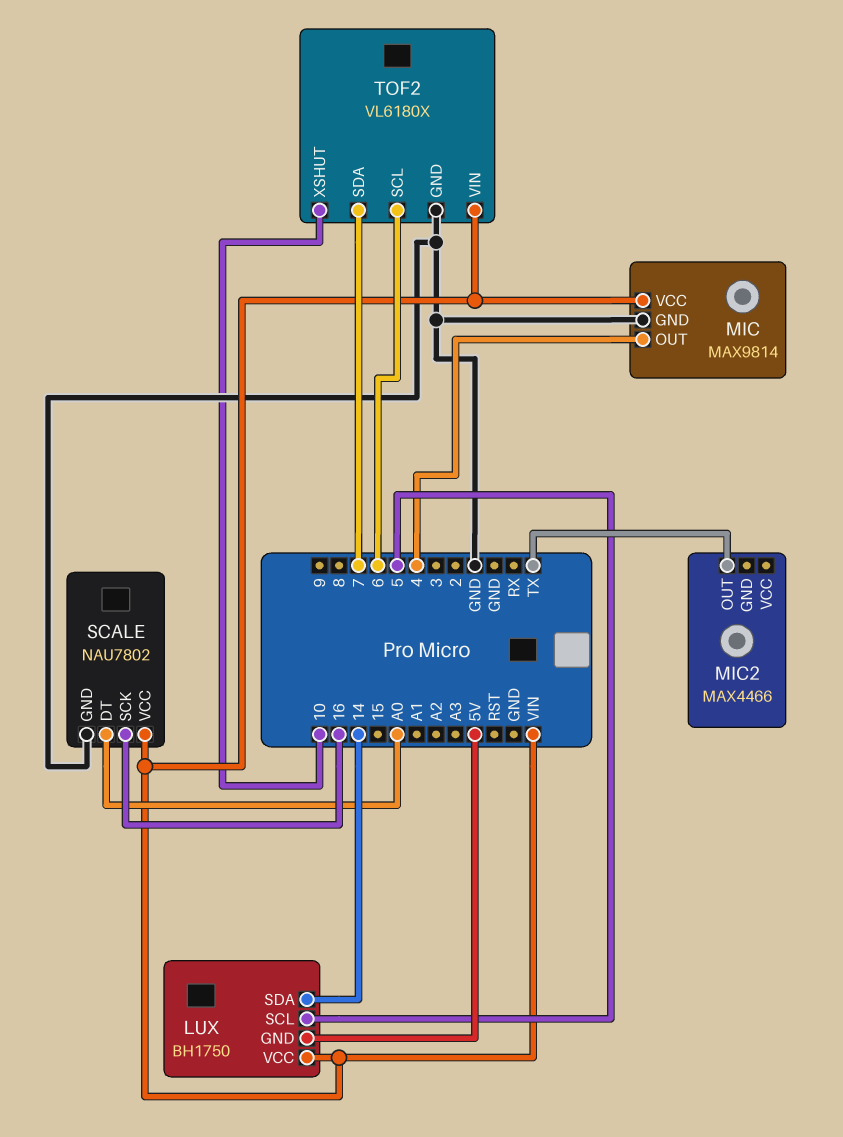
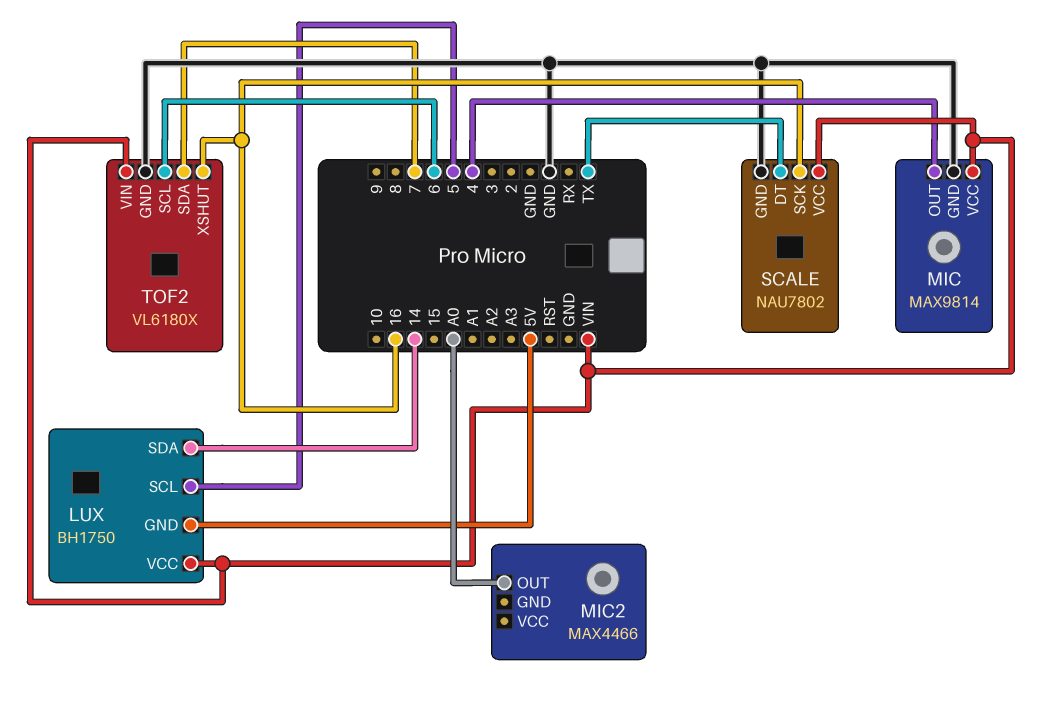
MIC2 pin OUT: TX -> A0
SCALE pin DT: A0 -> TX
TOF2 pin XSHUT: 10 -> 16

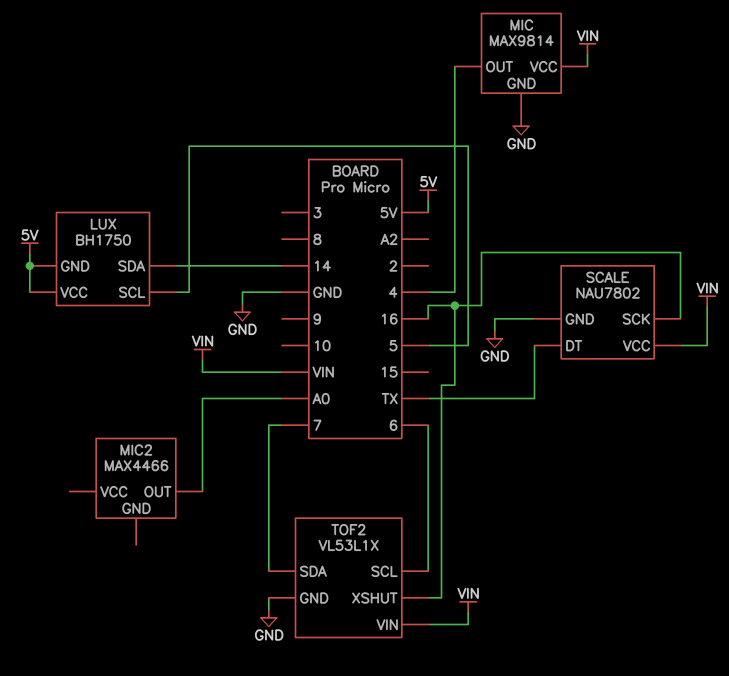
LUX pin VCC: VIN -> 5V
TOF2: VL6180X -> VL53L1X

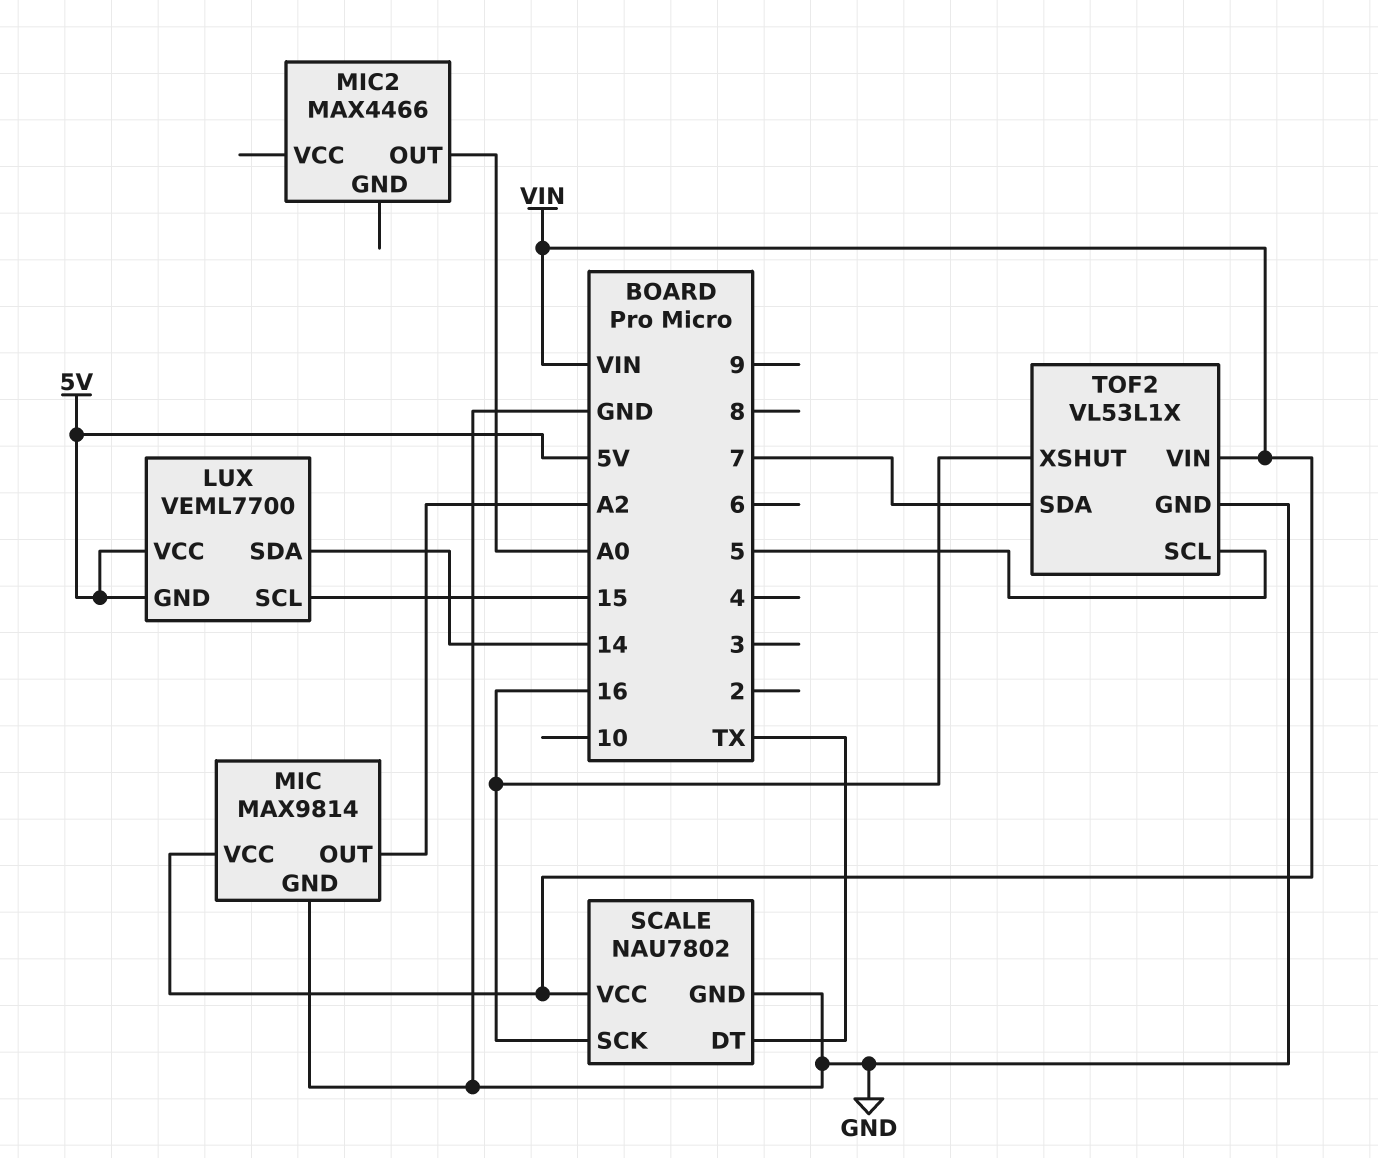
LUX: BH1750 -> VEML7700
LUX pin SCL: 5 -> 15
MIC pin OUT: 4 -> A2
TOF2 pin SCL: 6 -> 5

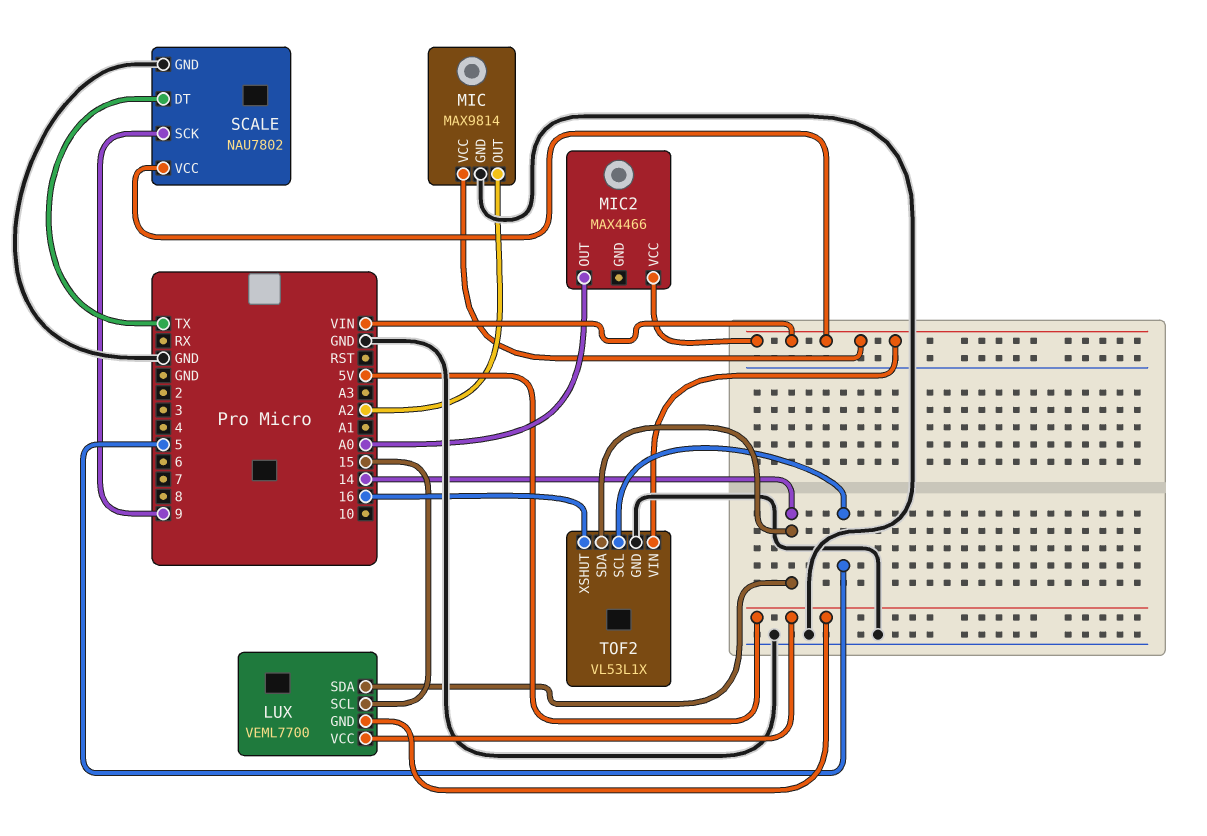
MIC2 pin VCC: none -> VIN
SCALE pin SCK: 16 -> 9
TOF2 pin SDA: 7 -> 14

